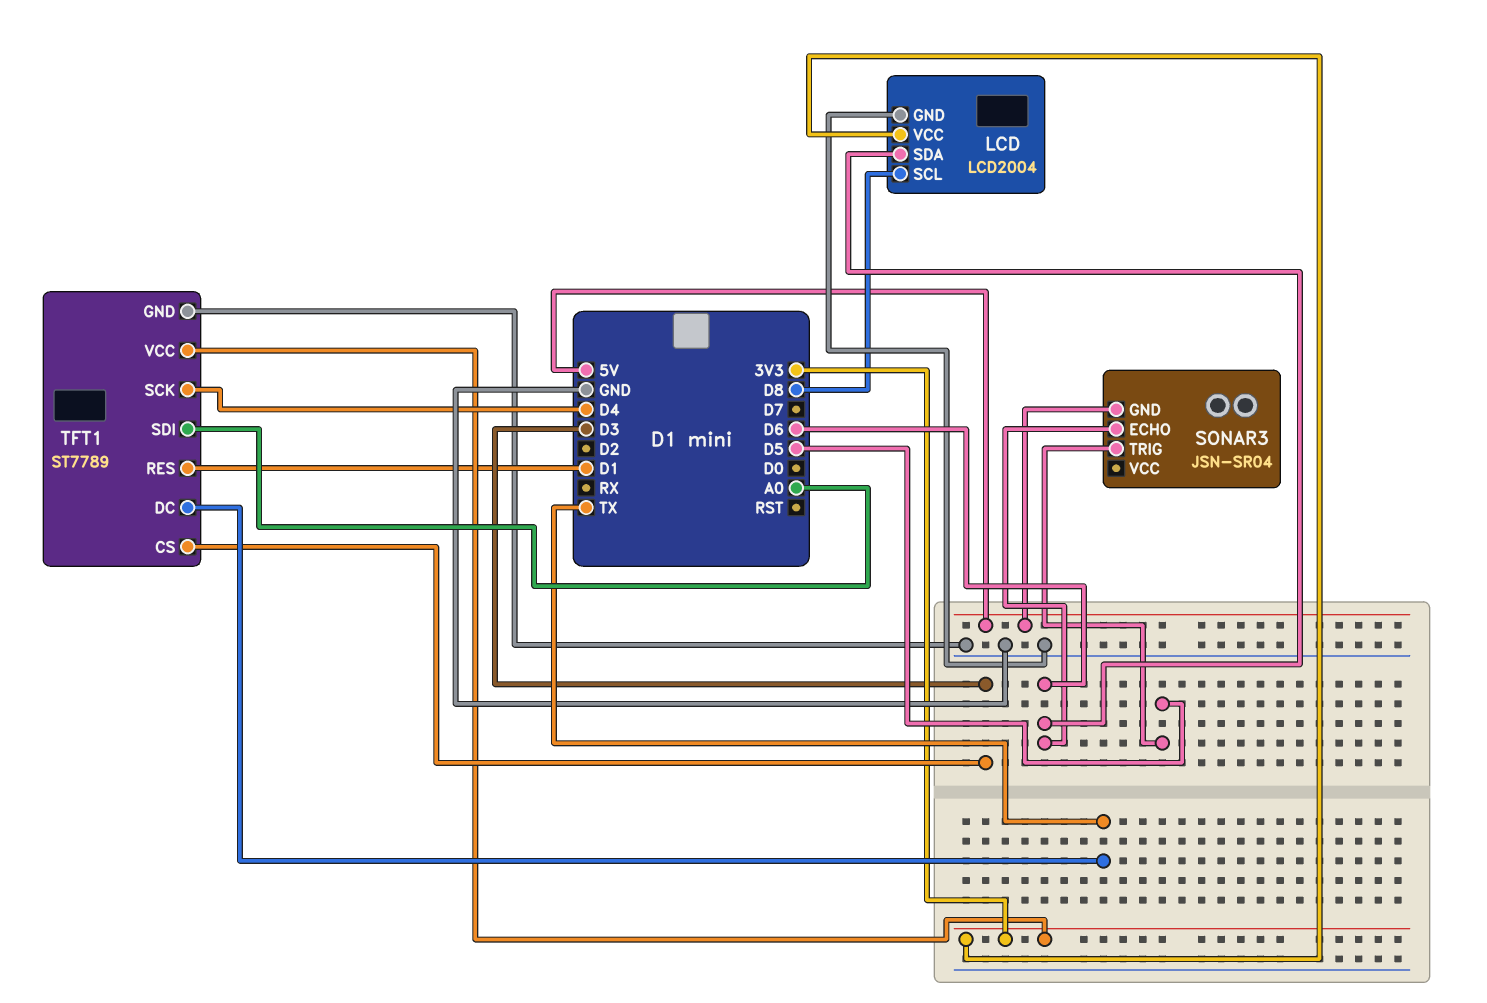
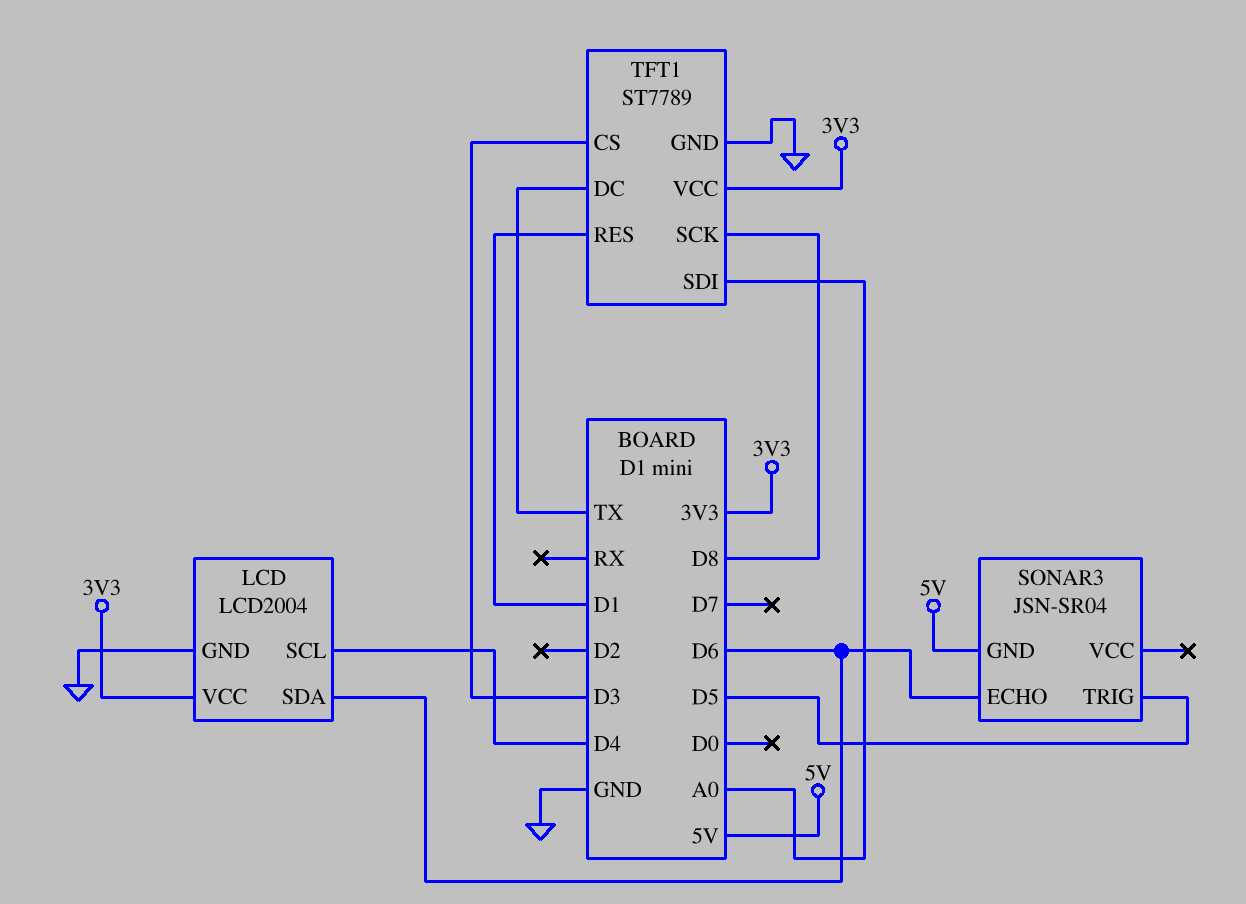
LCD pin SCL: D8 -> D4
TFT1 pin SCK: D4 -> D8

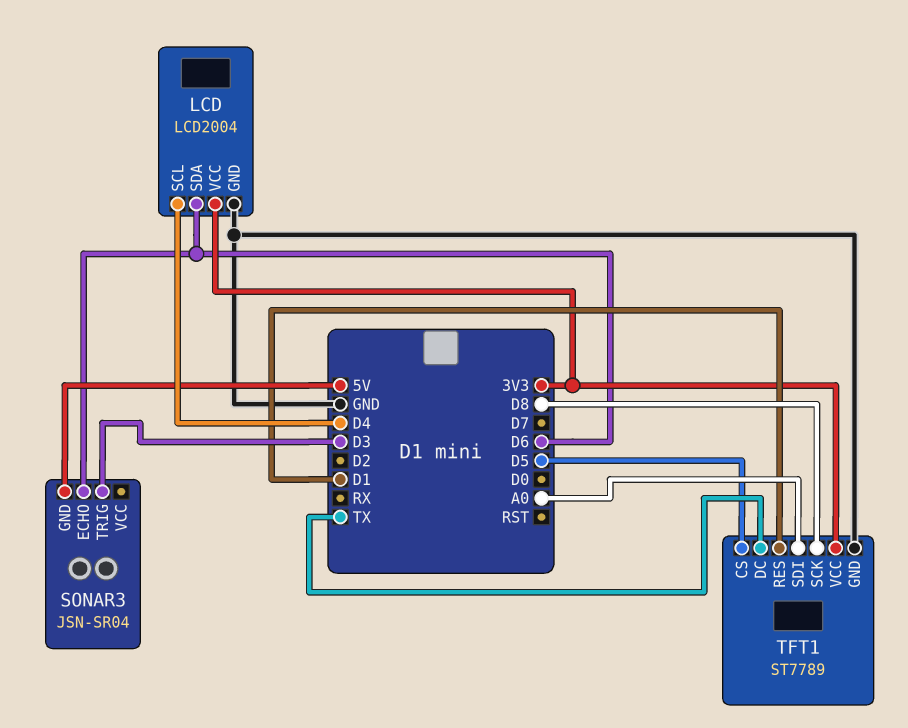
SONAR3 pin TRIG: D5 -> D3
TFT1 pin CS: D3 -> D5

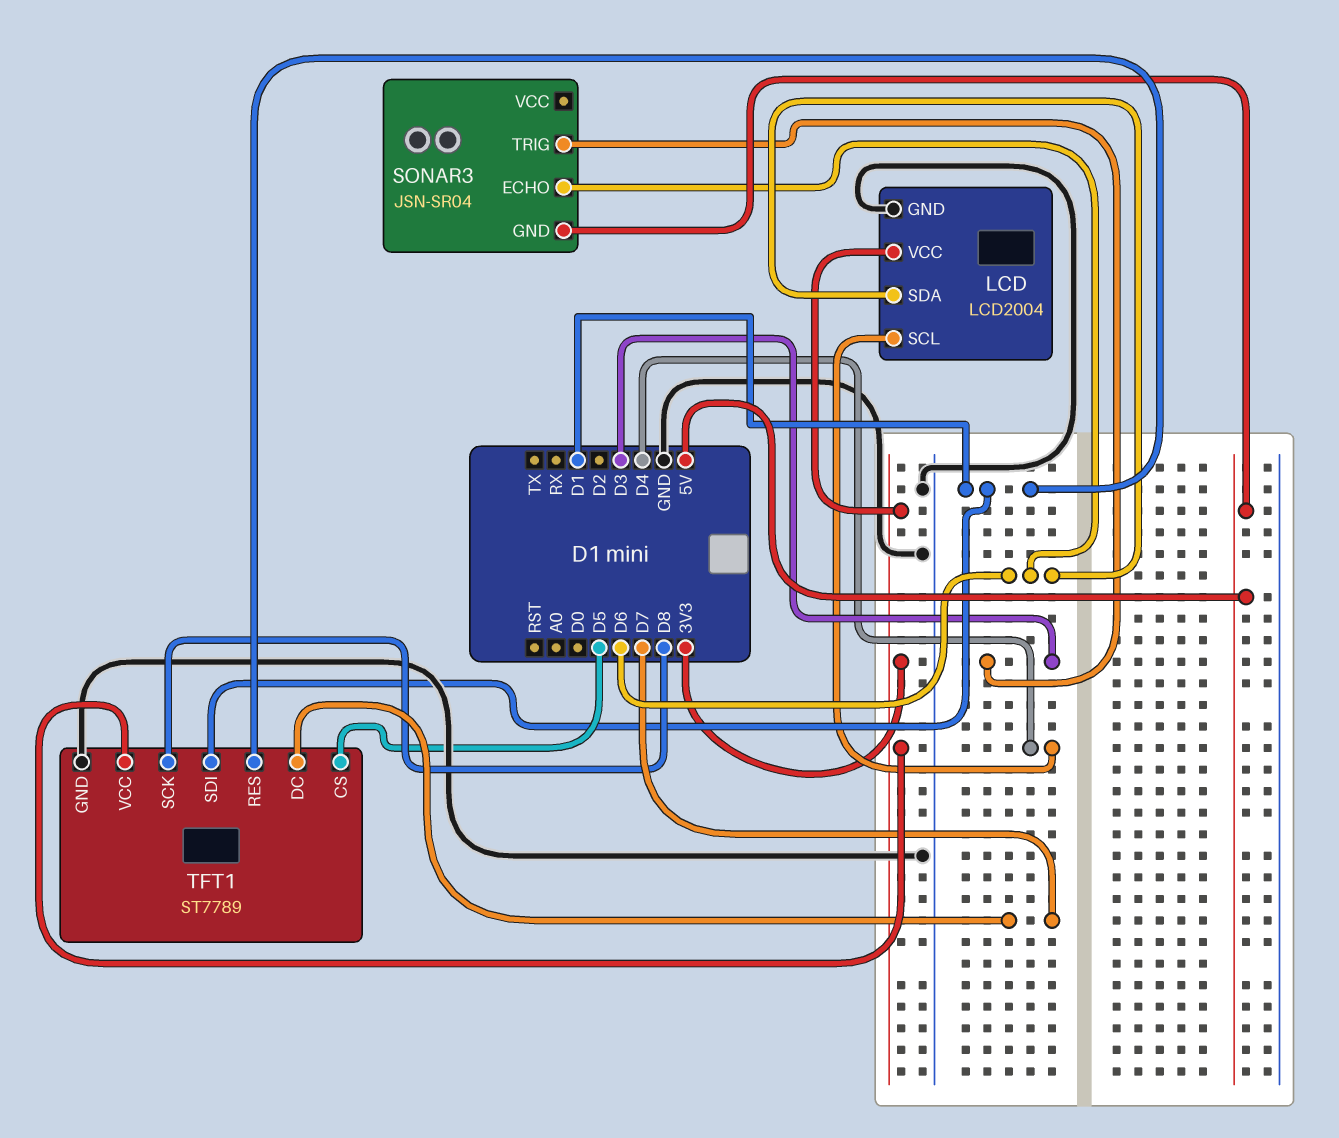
TFT1 pin DC: TX -> D7
TFT1 pin SDI: A0 -> D1

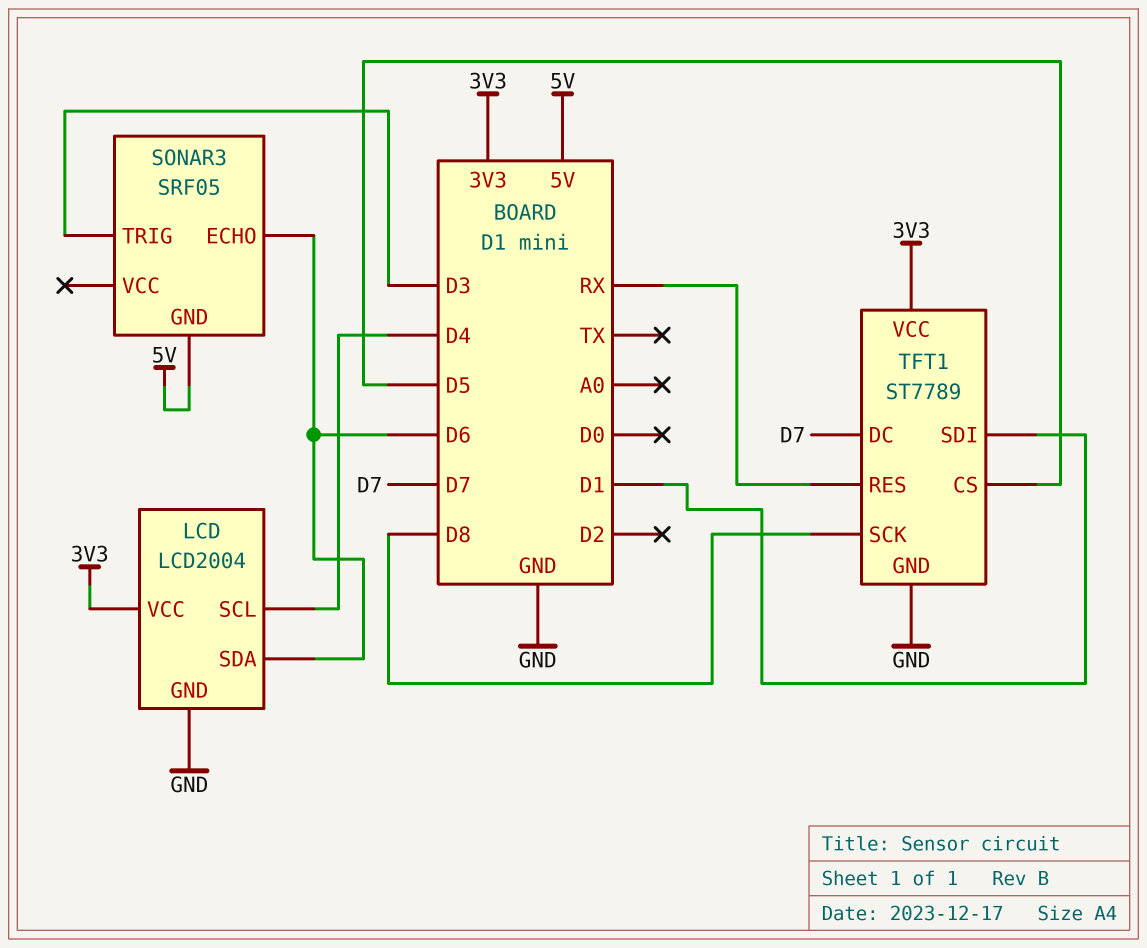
SONAR3: JSN-SR04 -> SRF05
TFT1 pin RES: D1 -> RX

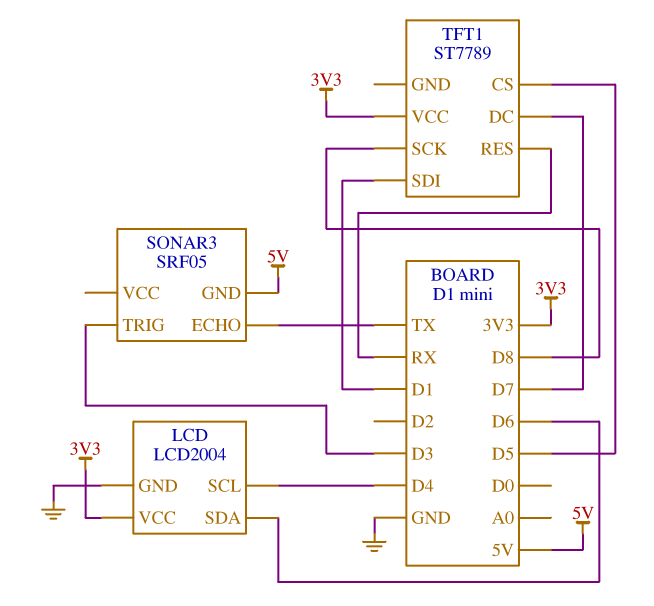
SONAR3 pin ECHO: D6 -> TX
TFT1 pin GND: GND -> none

